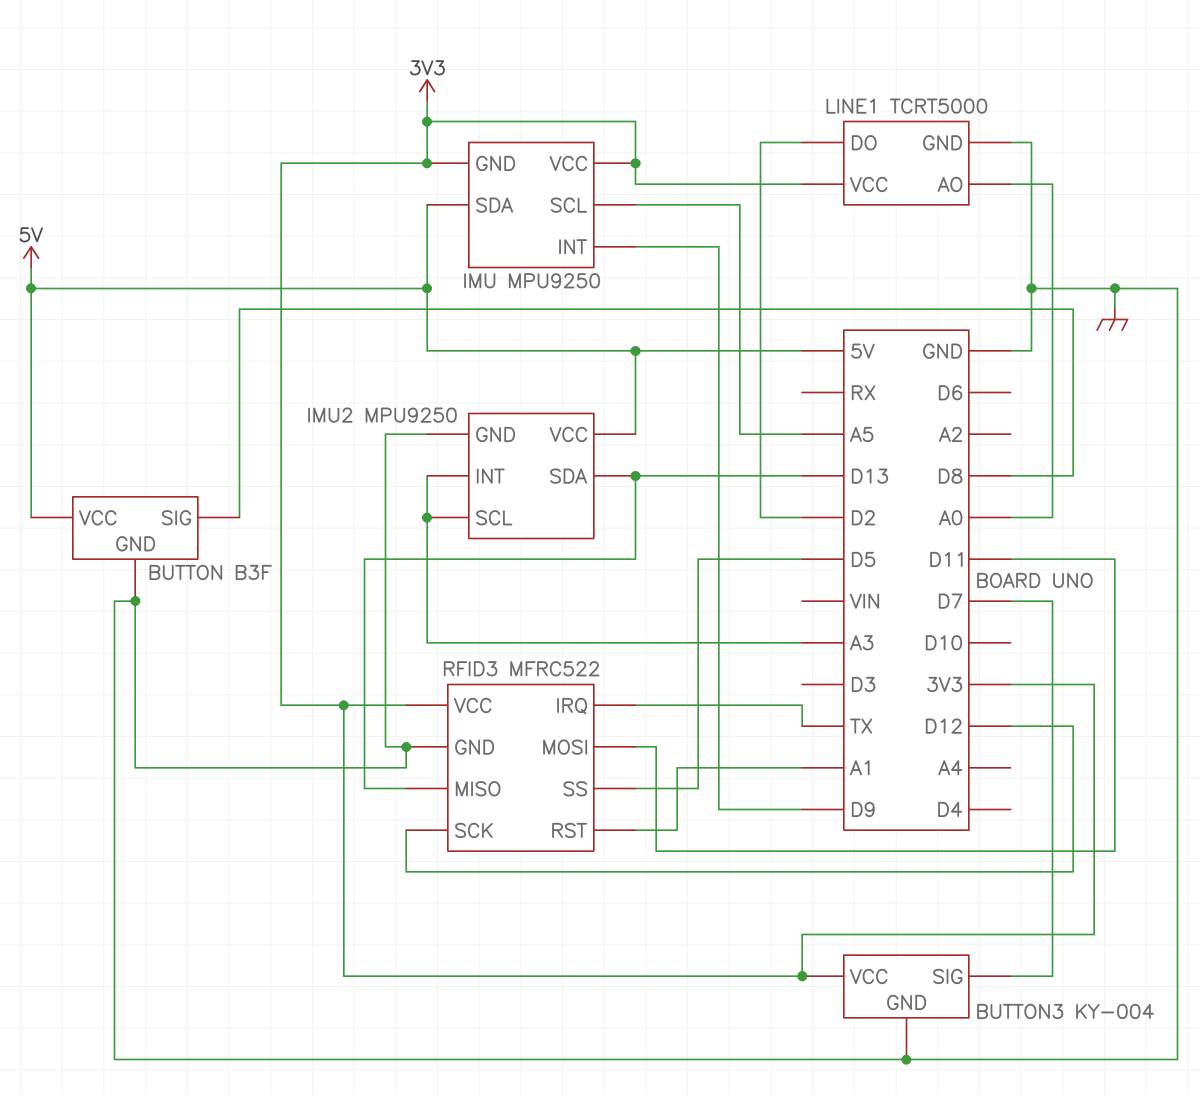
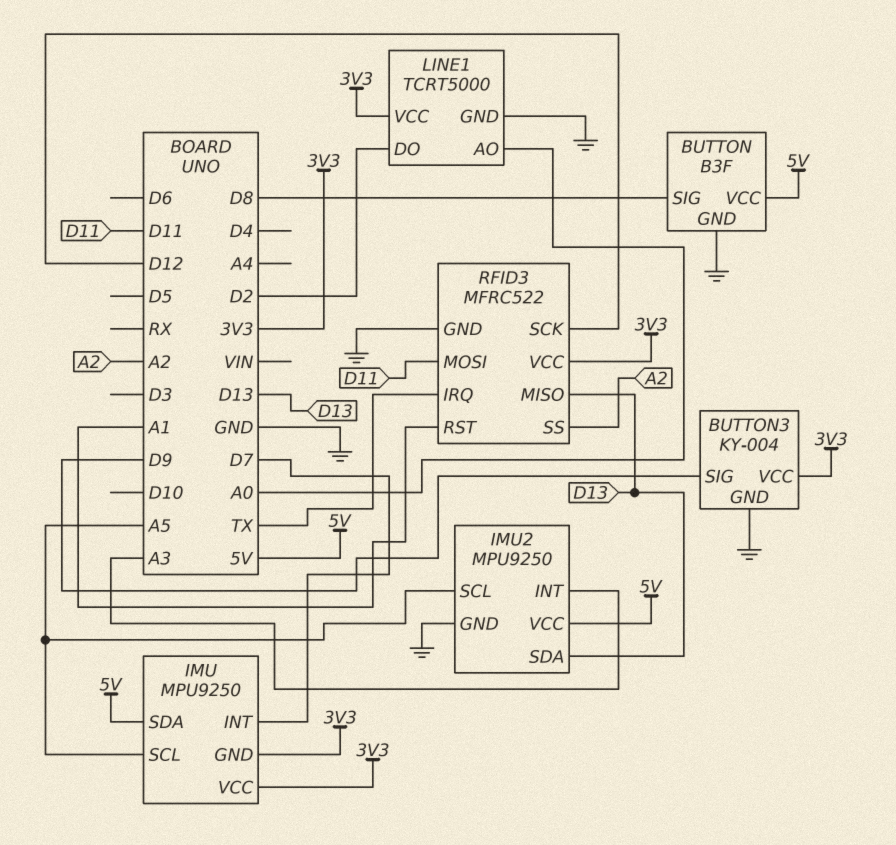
BUTTON3 pin SIG: D7 -> D9
IMU pin INT: D9 -> D7
IMU2 pin SCL: A3 -> A5
RFID3 pin SS: D5 -> A2

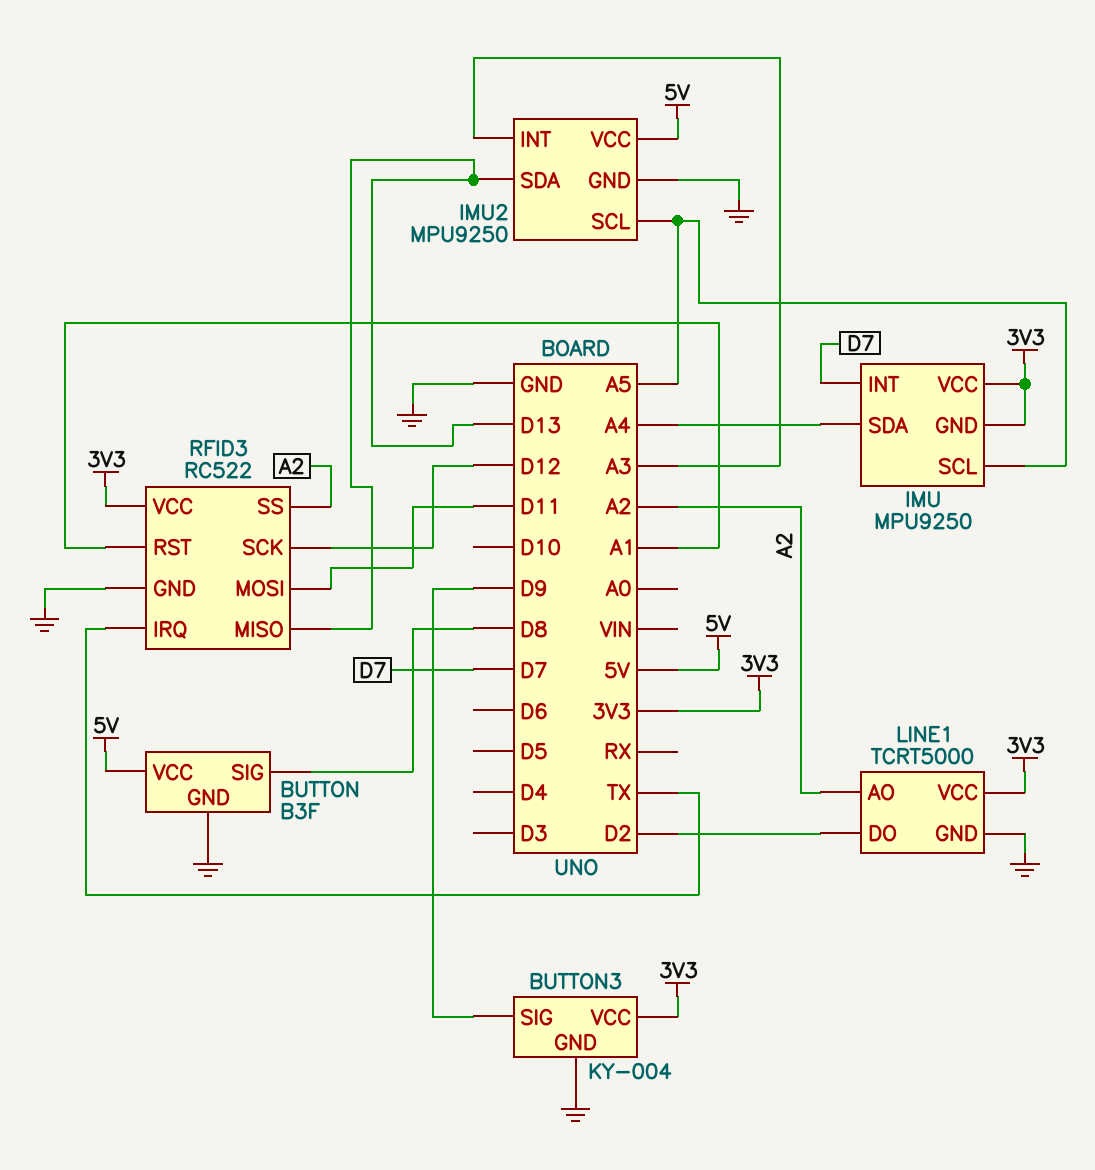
IMU pin SDA: 5V -> A4
LINE1 pin AO: A0 -> A2
RFID3: MFRC522 -> RC522

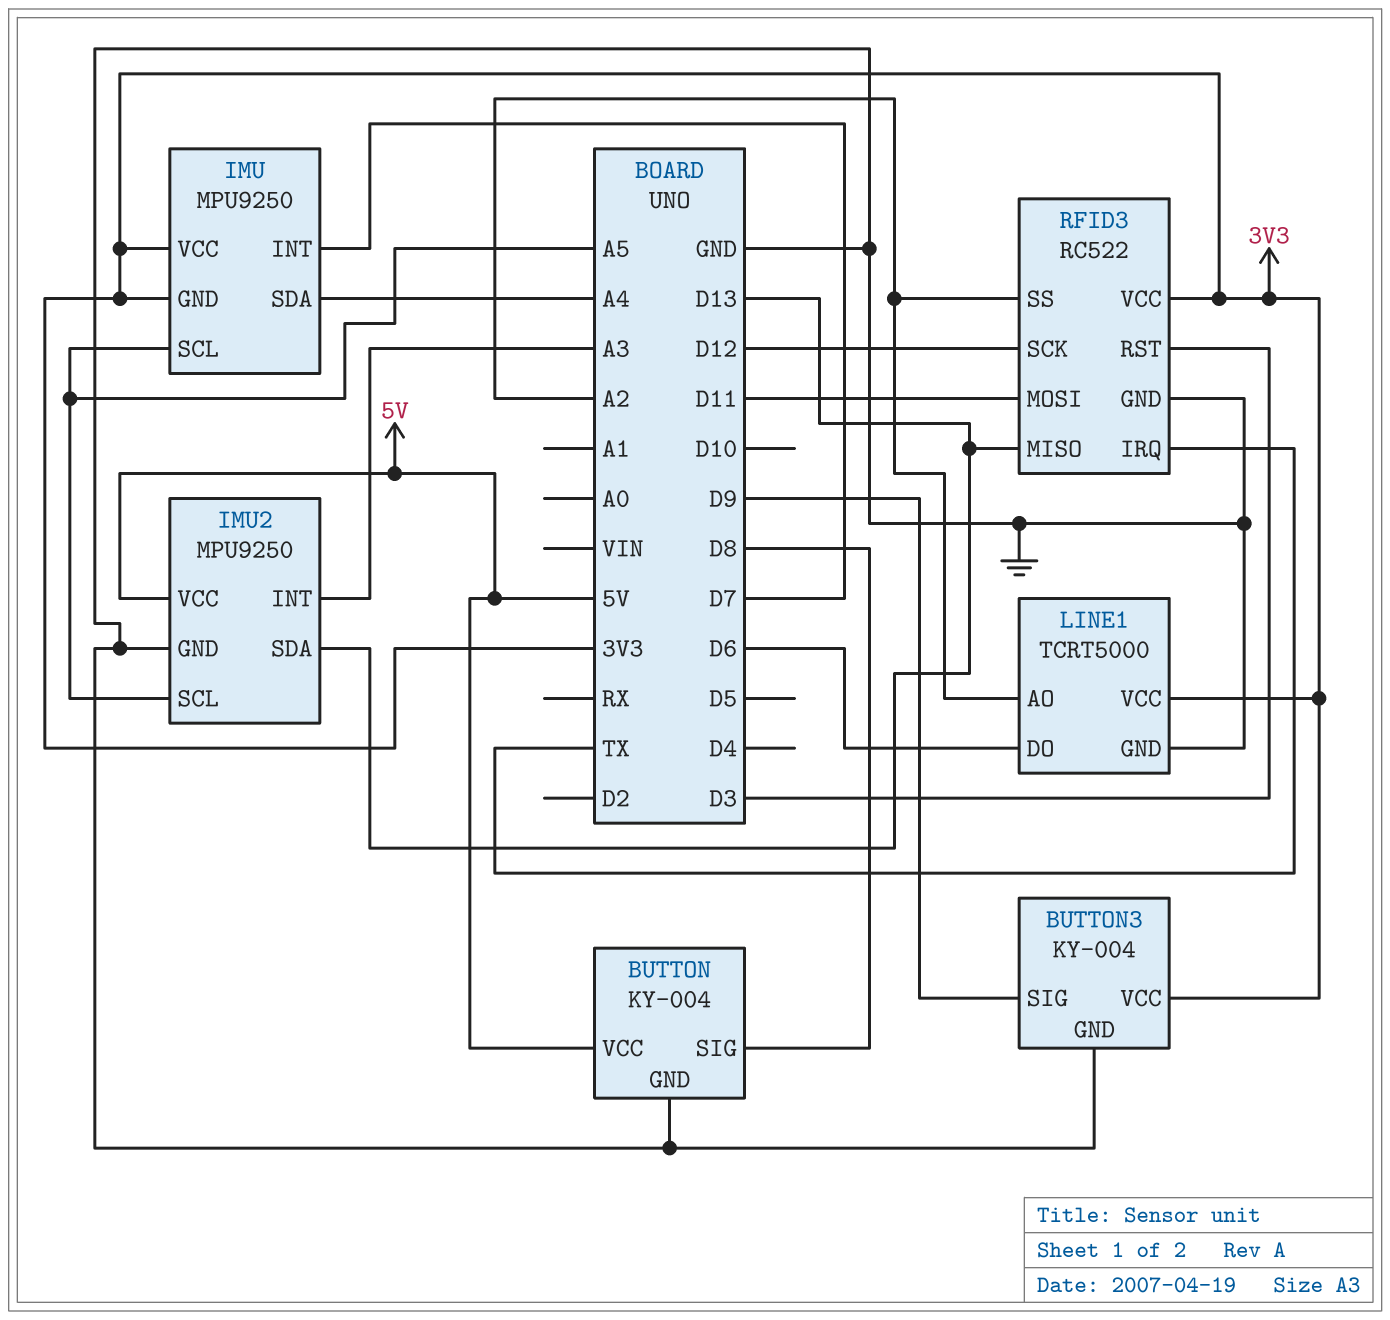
BUTTON: B3F -> KY-004
LINE1 pin DO: D2 -> D6
RFID3 pin RST: A1 -> D3

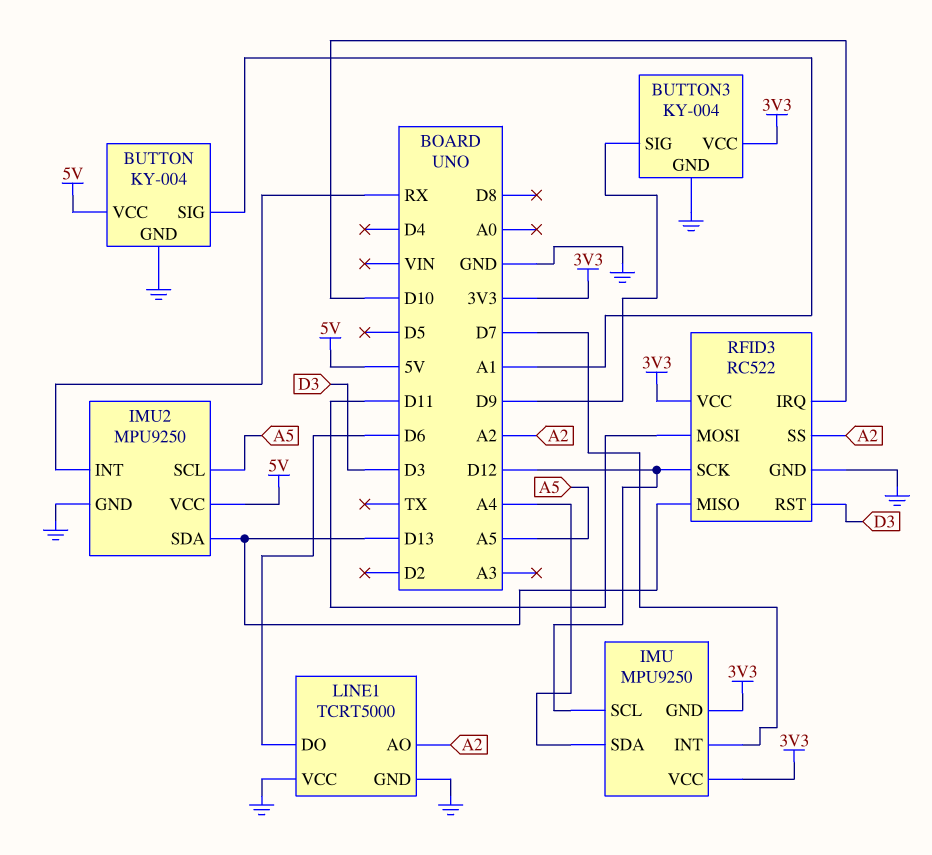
BUTTON pin SIG: D8 -> A1
IMU pin SCL: A5 -> D12
IMU2 pin INT: A3 -> RX
LINE1 pin VCC: 3V3 -> GND
RFID3 pin IRQ: TX -> D10

